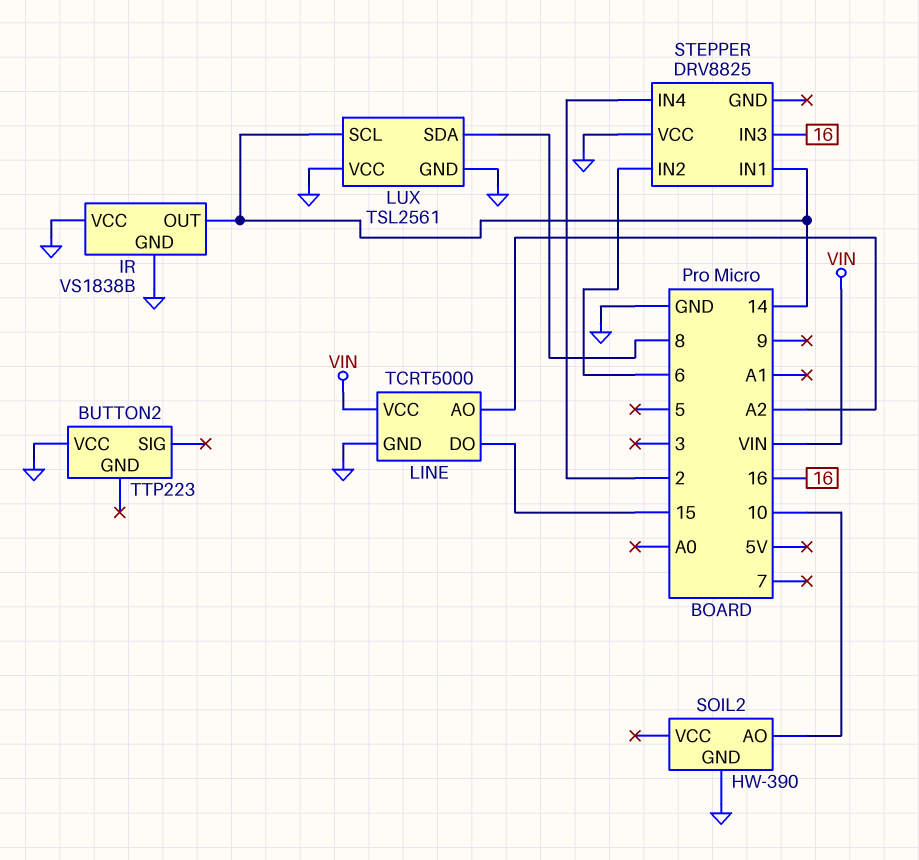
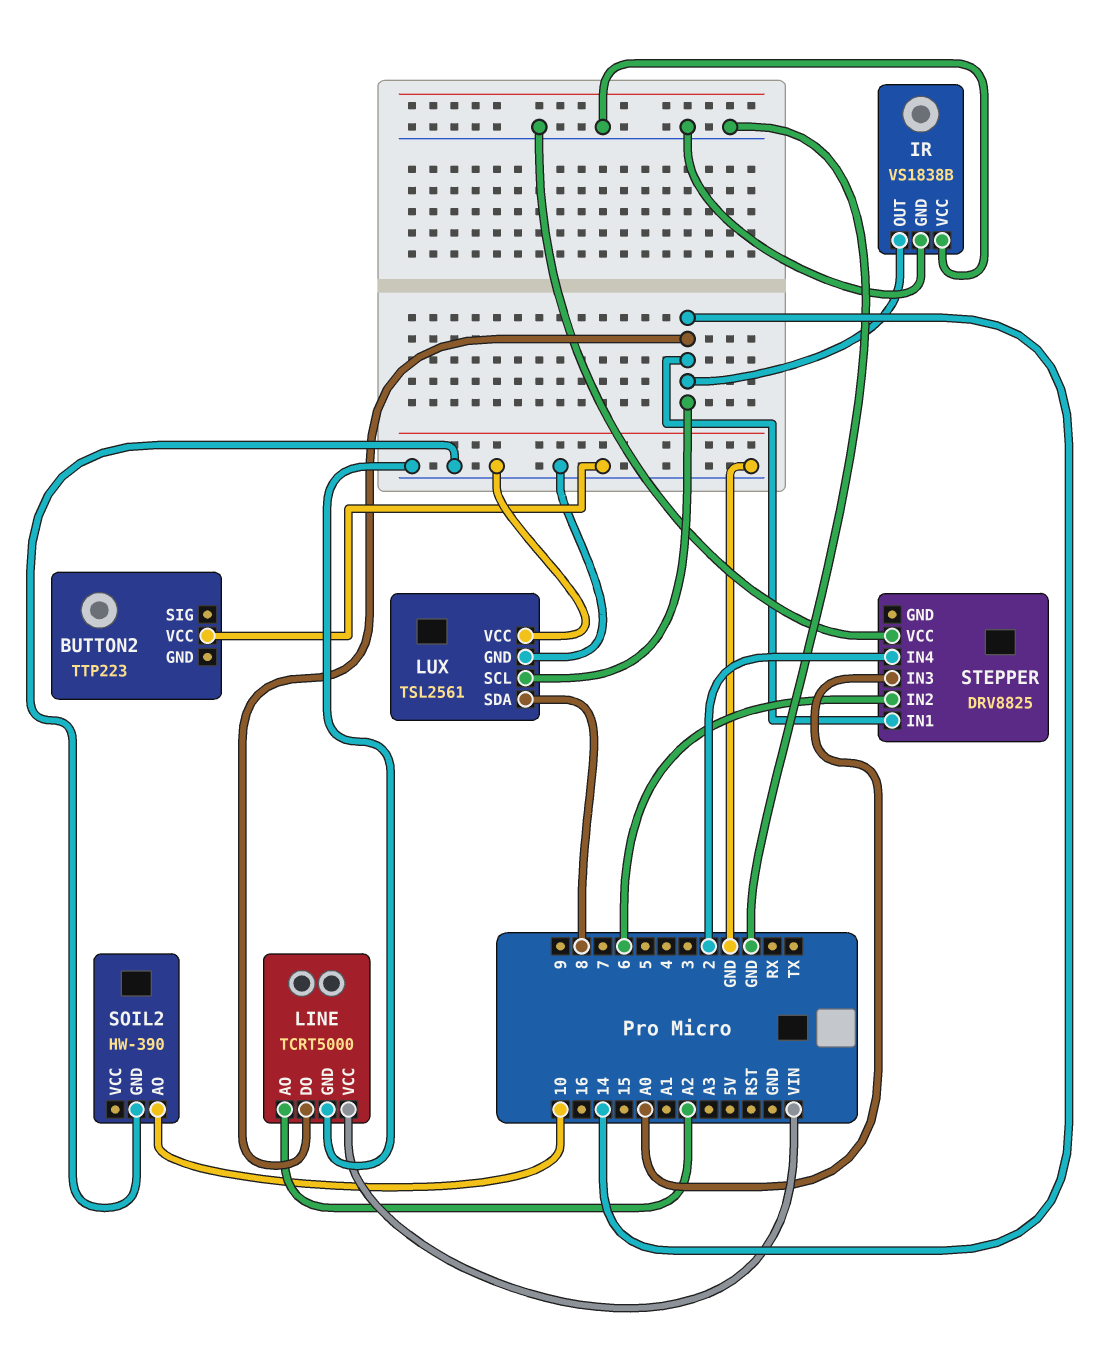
LINE pin DO: 15 -> 14
STEPPER pin IN3: 16 -> A0

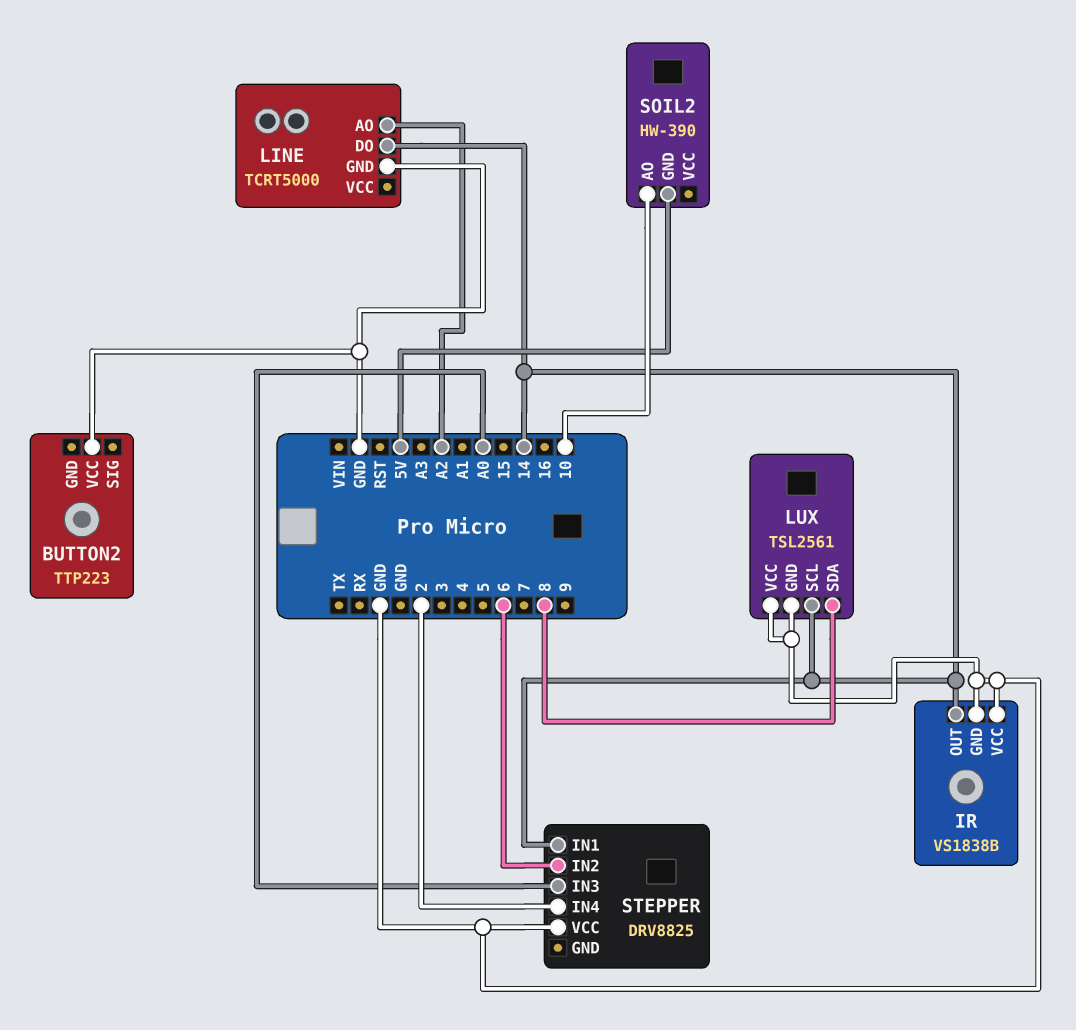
LINE pin VCC: VIN -> none
SOIL2 pin GND: GND -> 5V

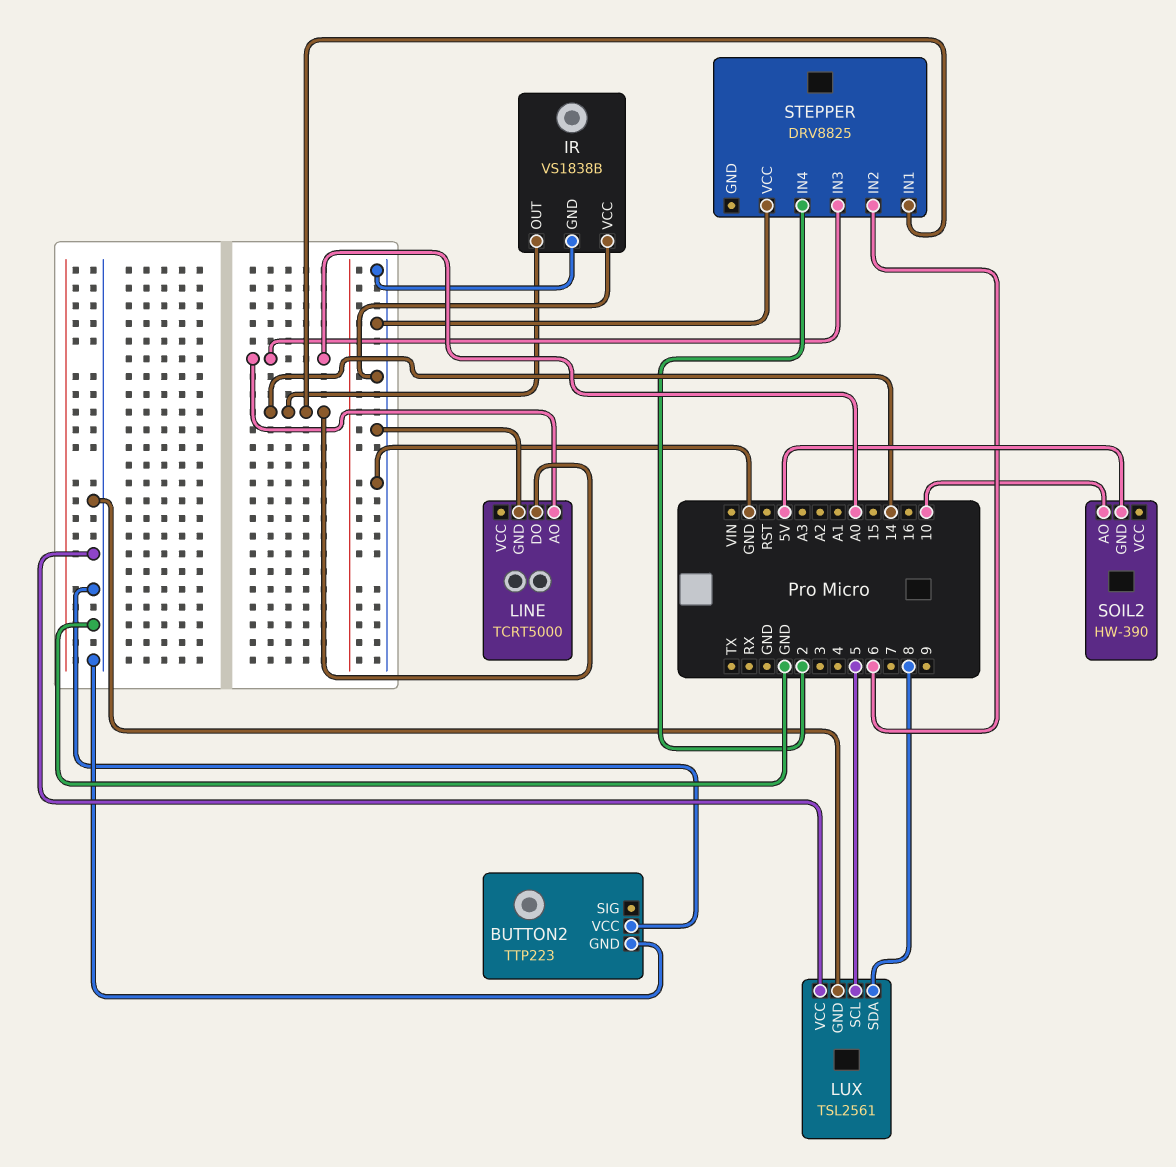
BUTTON2 pin GND: none -> GND
LINE pin AO: A2 -> A0
LUX pin SCL: 14 -> 5

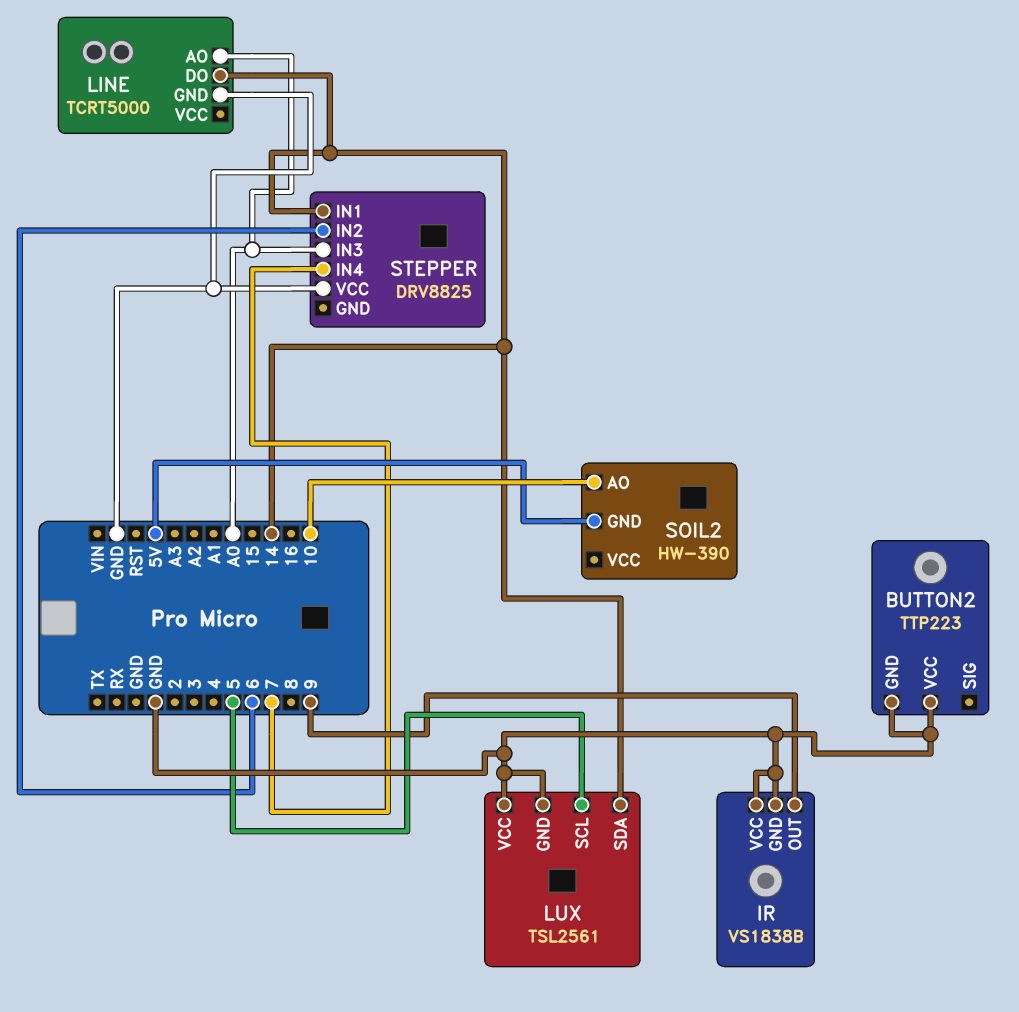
IR pin OUT: 14 -> 9
LUX pin SDA: 8 -> 14
STEPPER pin IN4: 2 -> 7

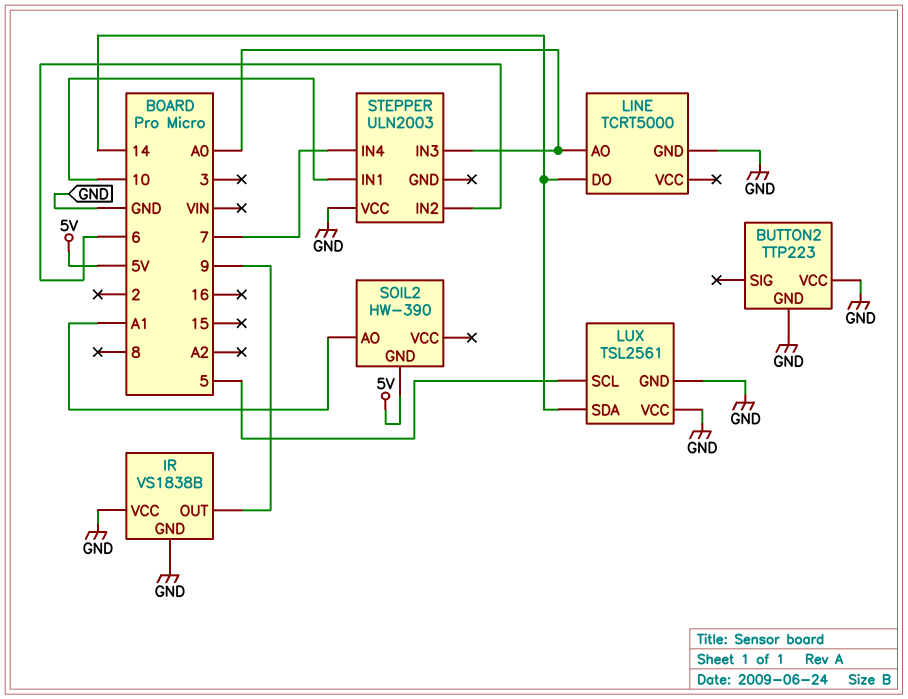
SOIL2 pin AO: 10 -> A1
STEPPER: DRV8825 -> ULN2003
STEPPER pin IN1: 14 -> 10

